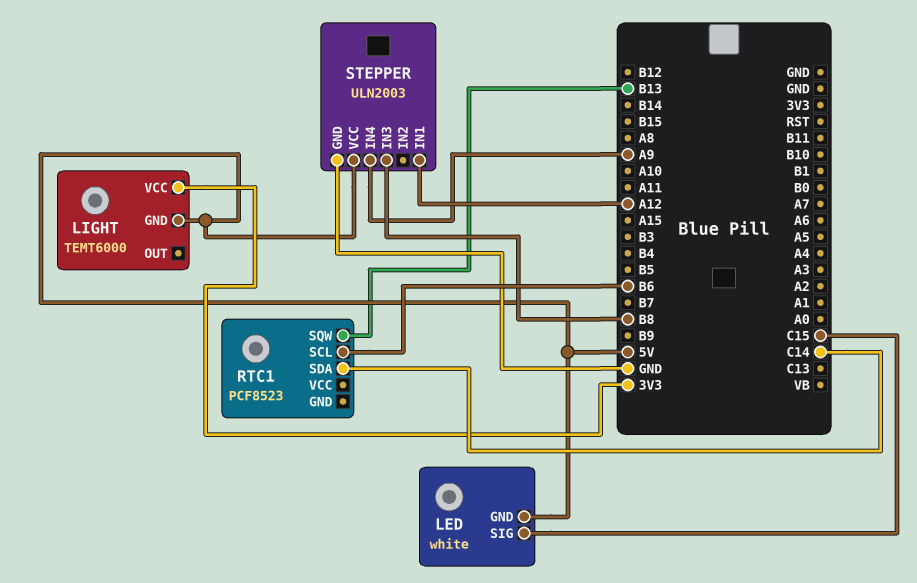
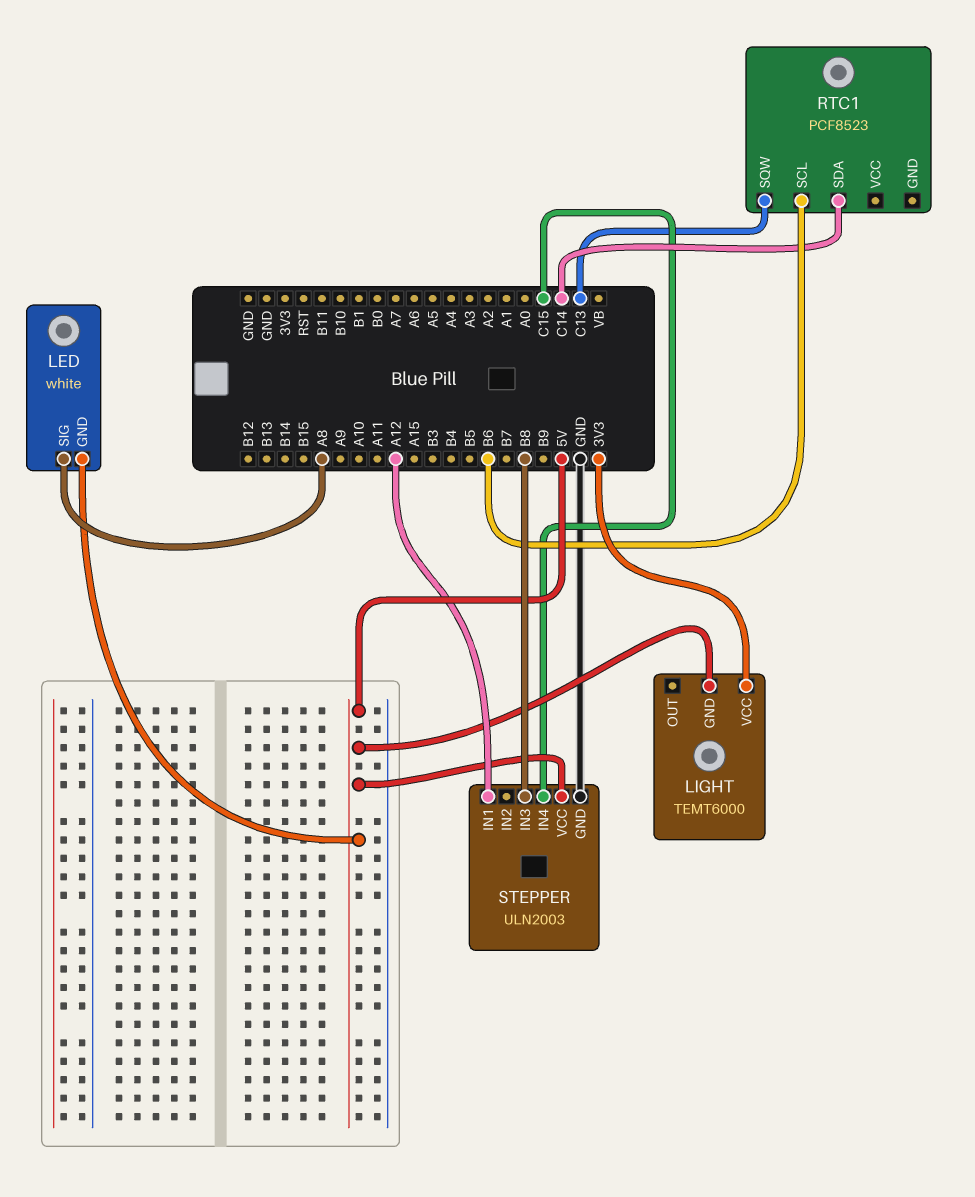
LED pin SIG: C15 -> A8
RTC1 pin SQW: B13 -> C13
STEPPER pin IN4: A9 -> C15

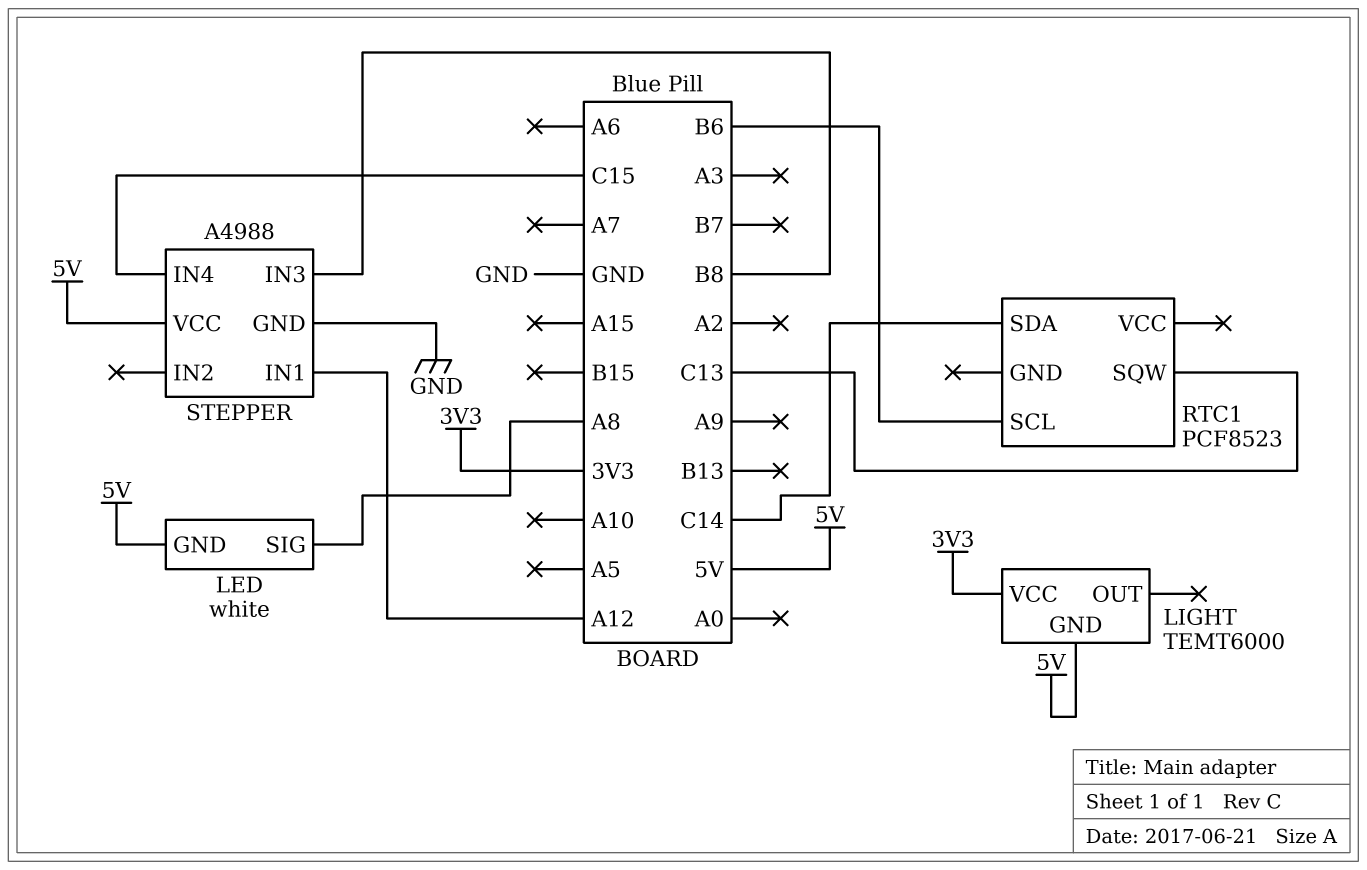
STEPPER: ULN2003 -> A4988

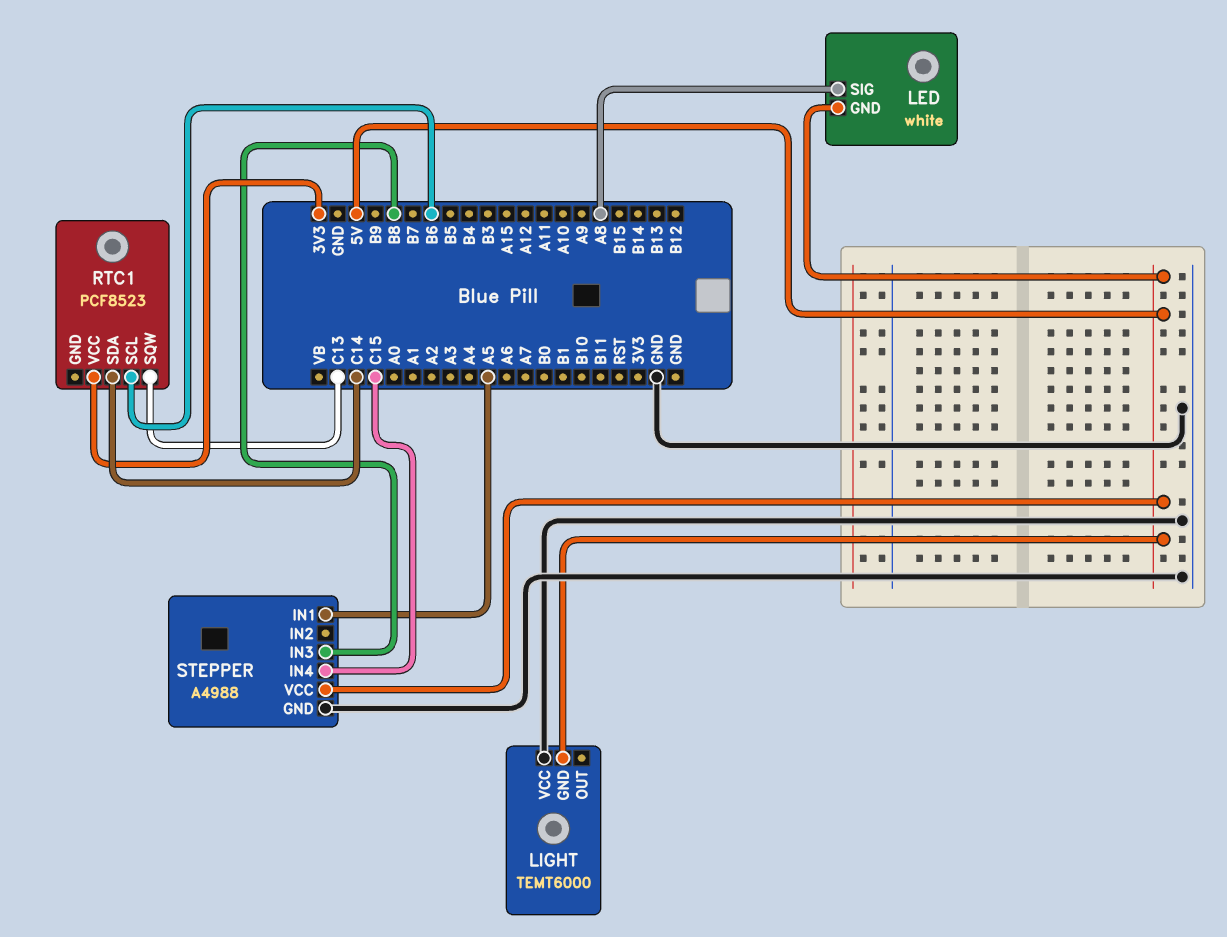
LIGHT pin VCC: 3V3 -> GND
RTC1 pin VCC: none -> 3V3
STEPPER pin IN1: A12 -> A5

